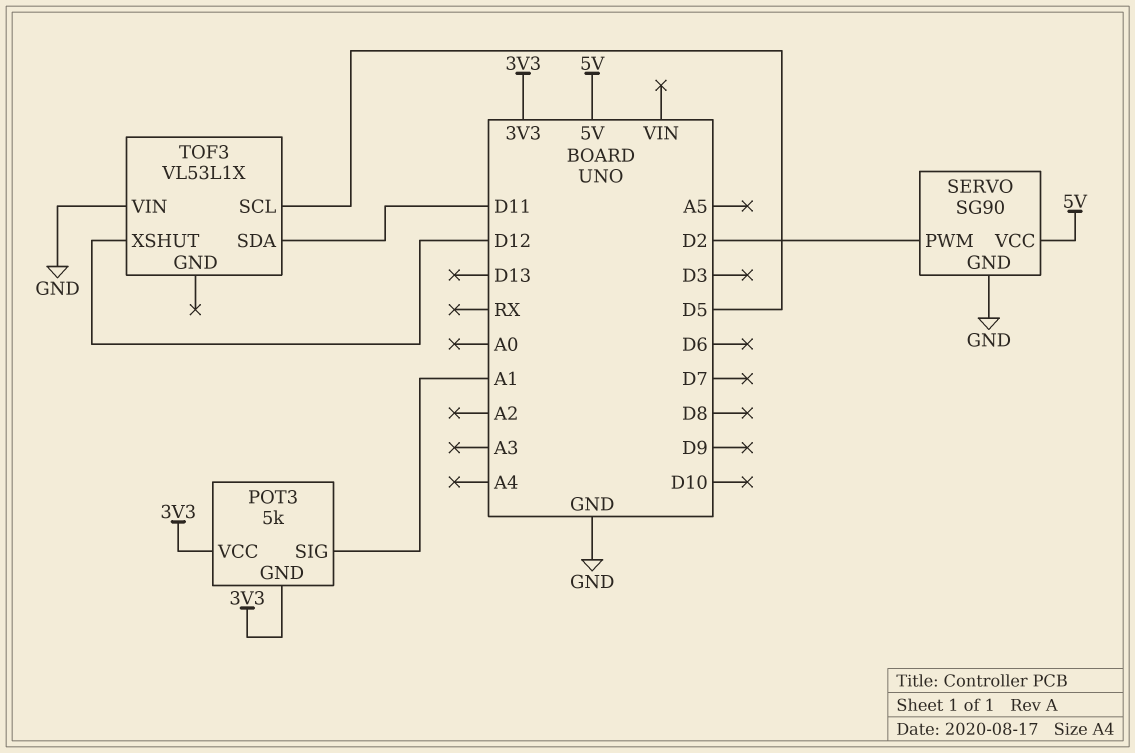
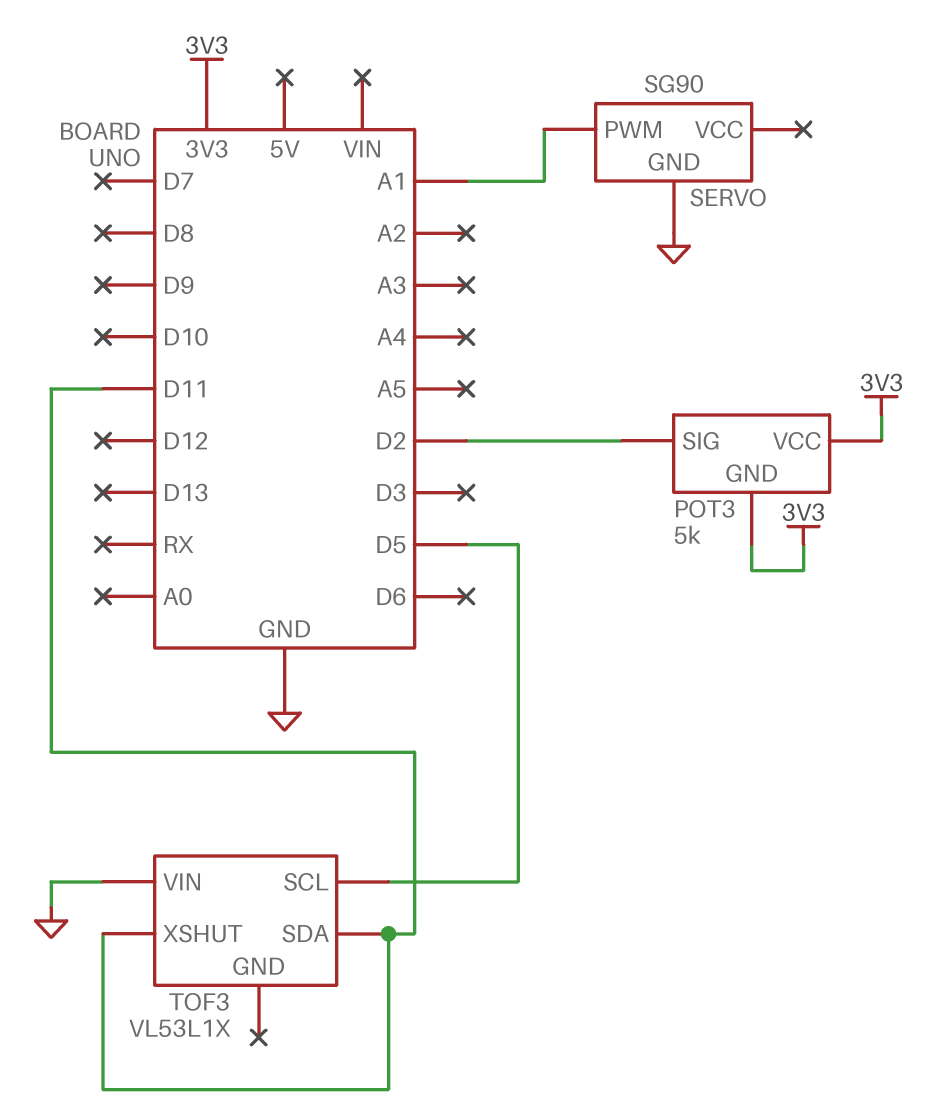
POT3 pin SIG: A1 -> D2
SERVO pin PWM: D2 -> A1
SERVO pin VCC: 5V -> none
TOF3 pin XSHUT: D12 -> D11

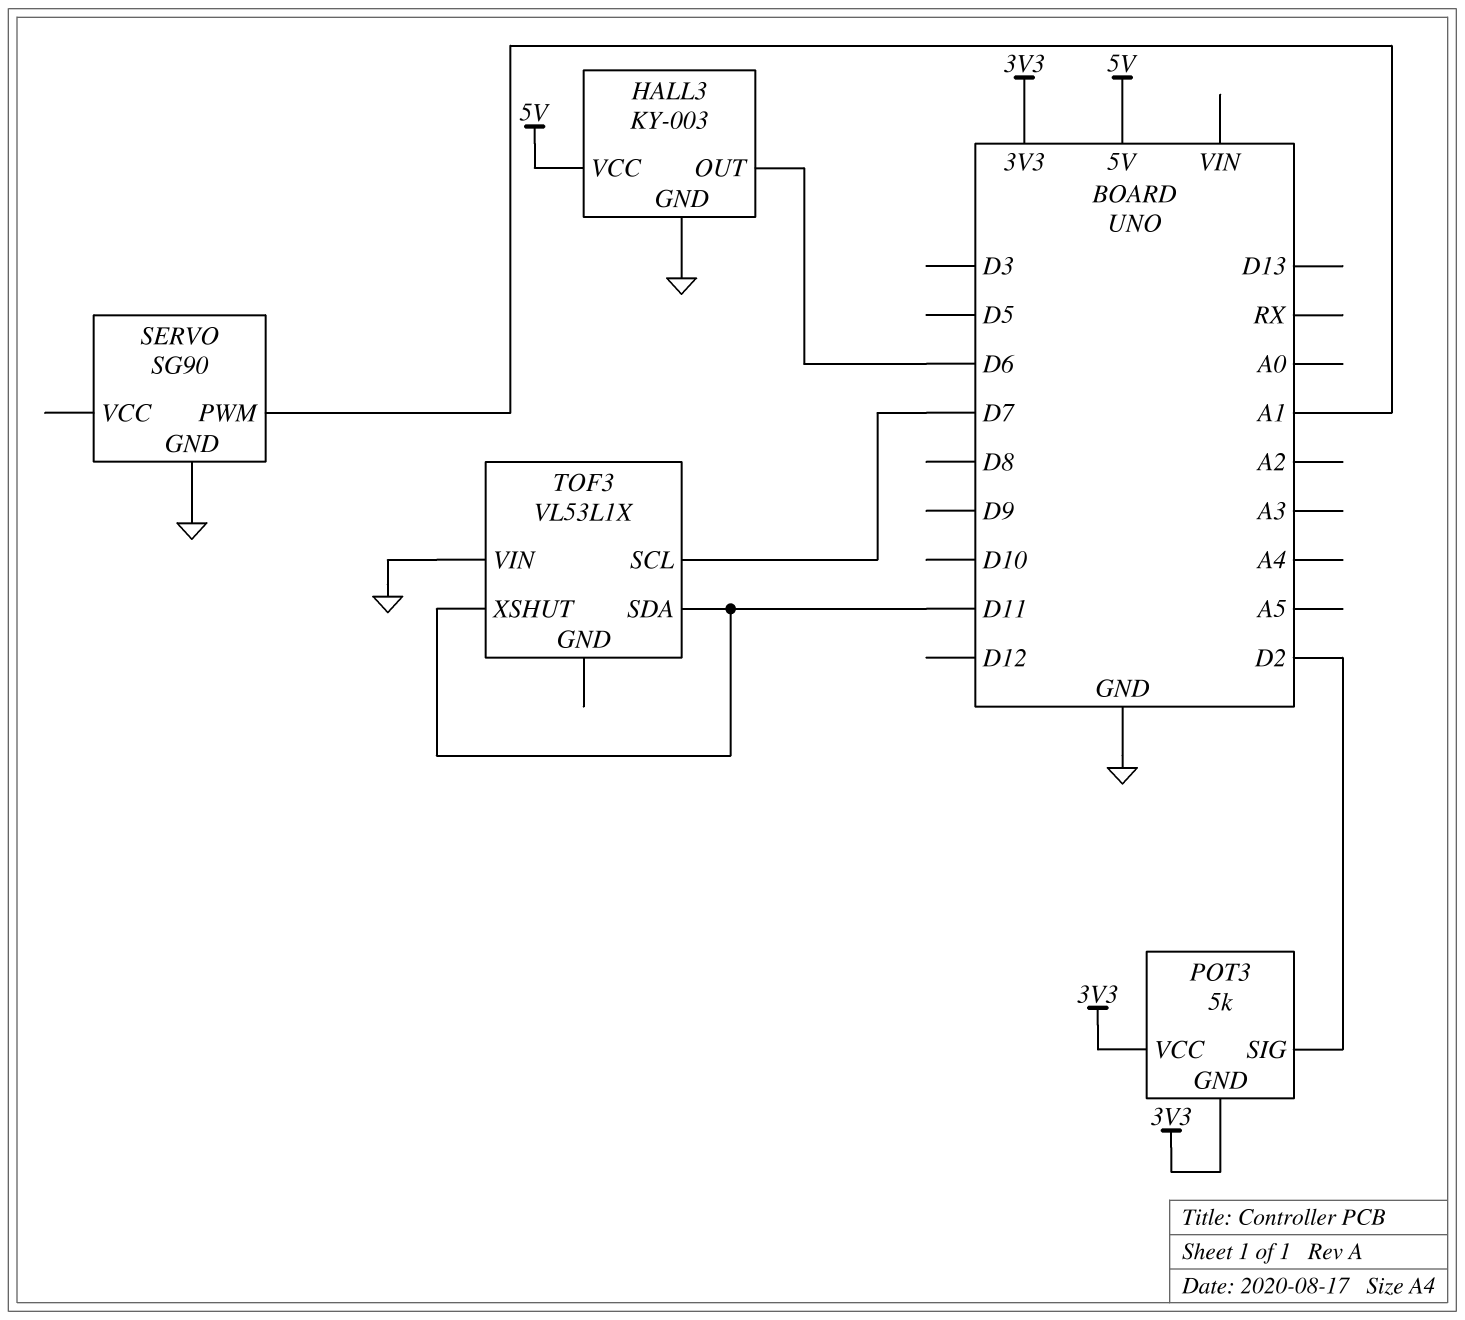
HALL3: none -> KY-003
HALL3 pin GND: none -> GND
HALL3 pin OUT: none -> D6
HALL3 pin VCC: none -> 5V
TOF3 pin SCL: D5 -> D7

